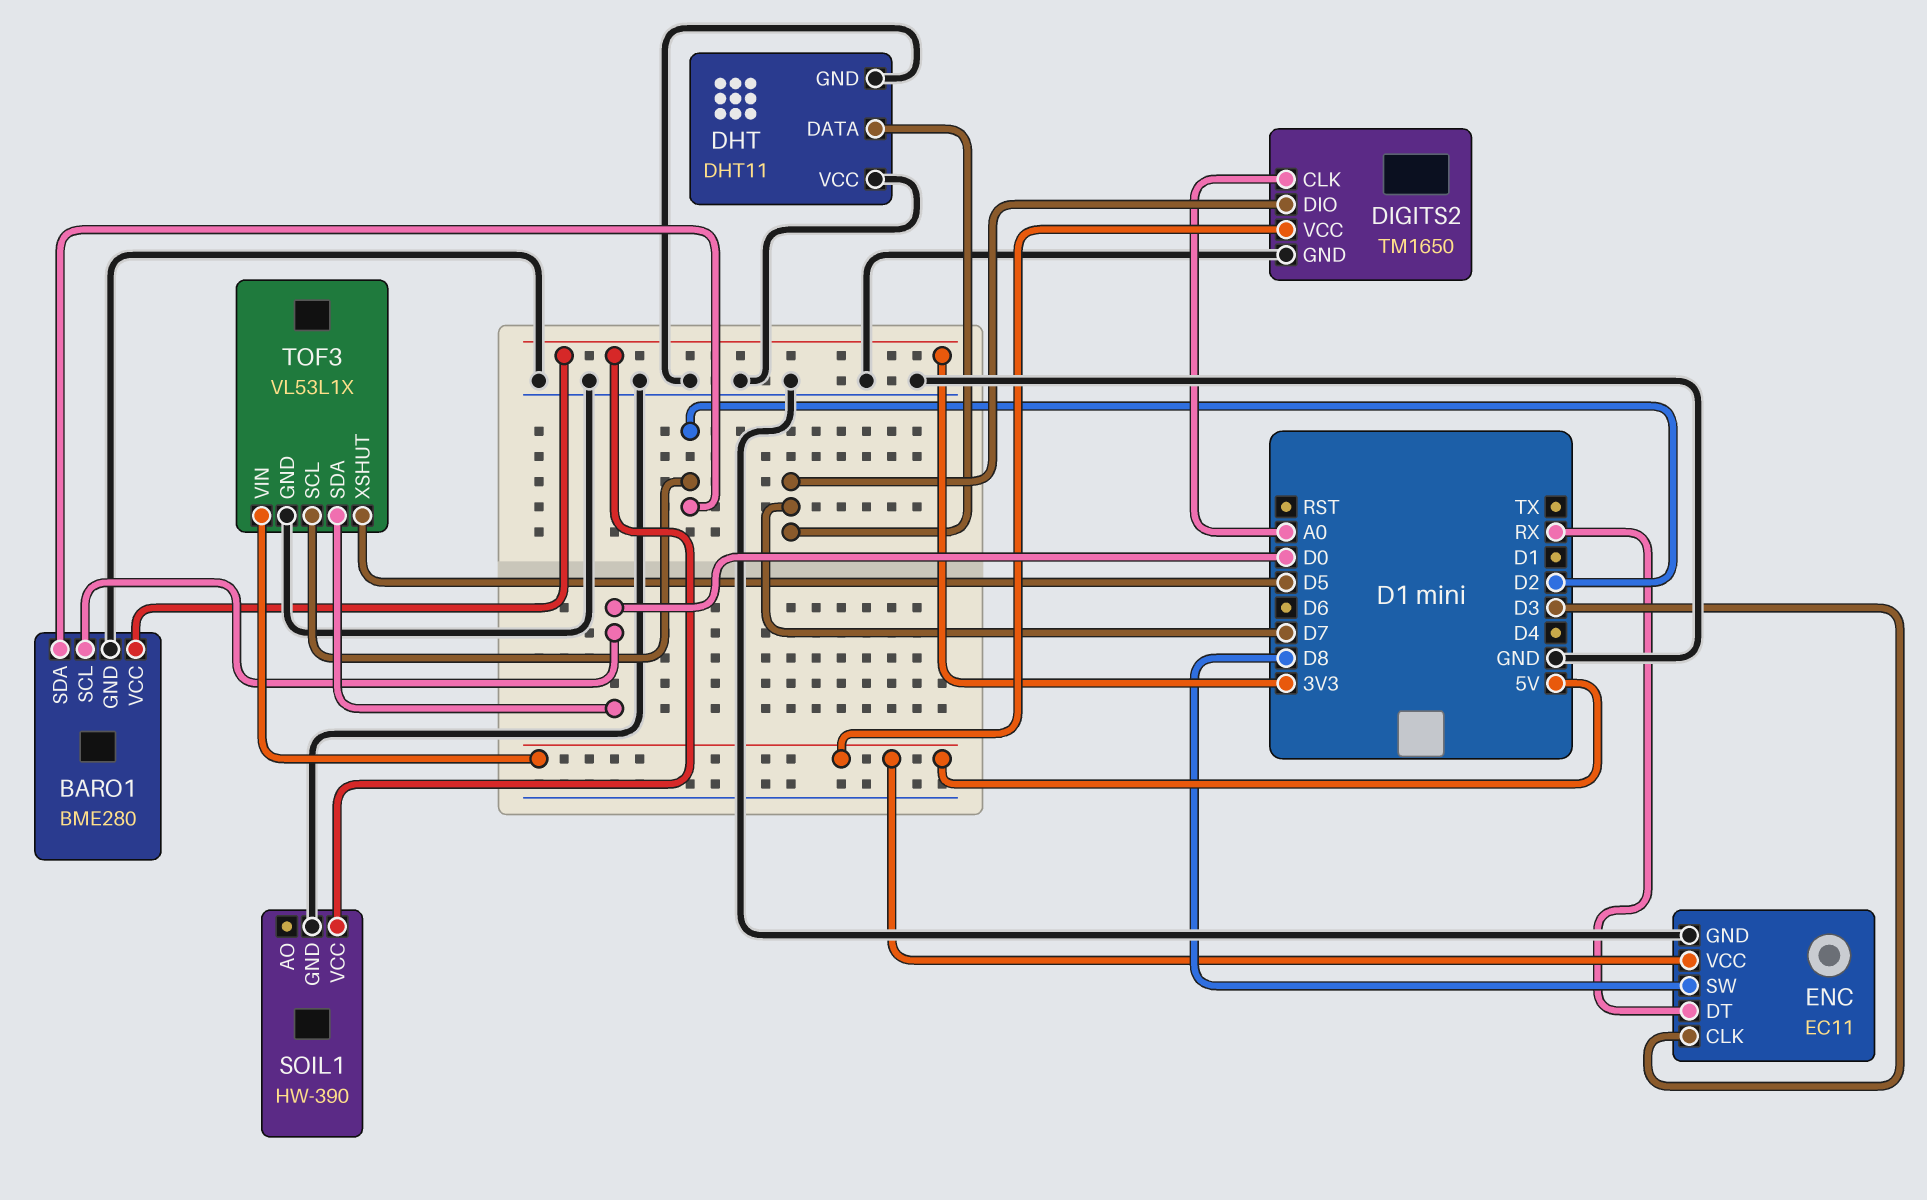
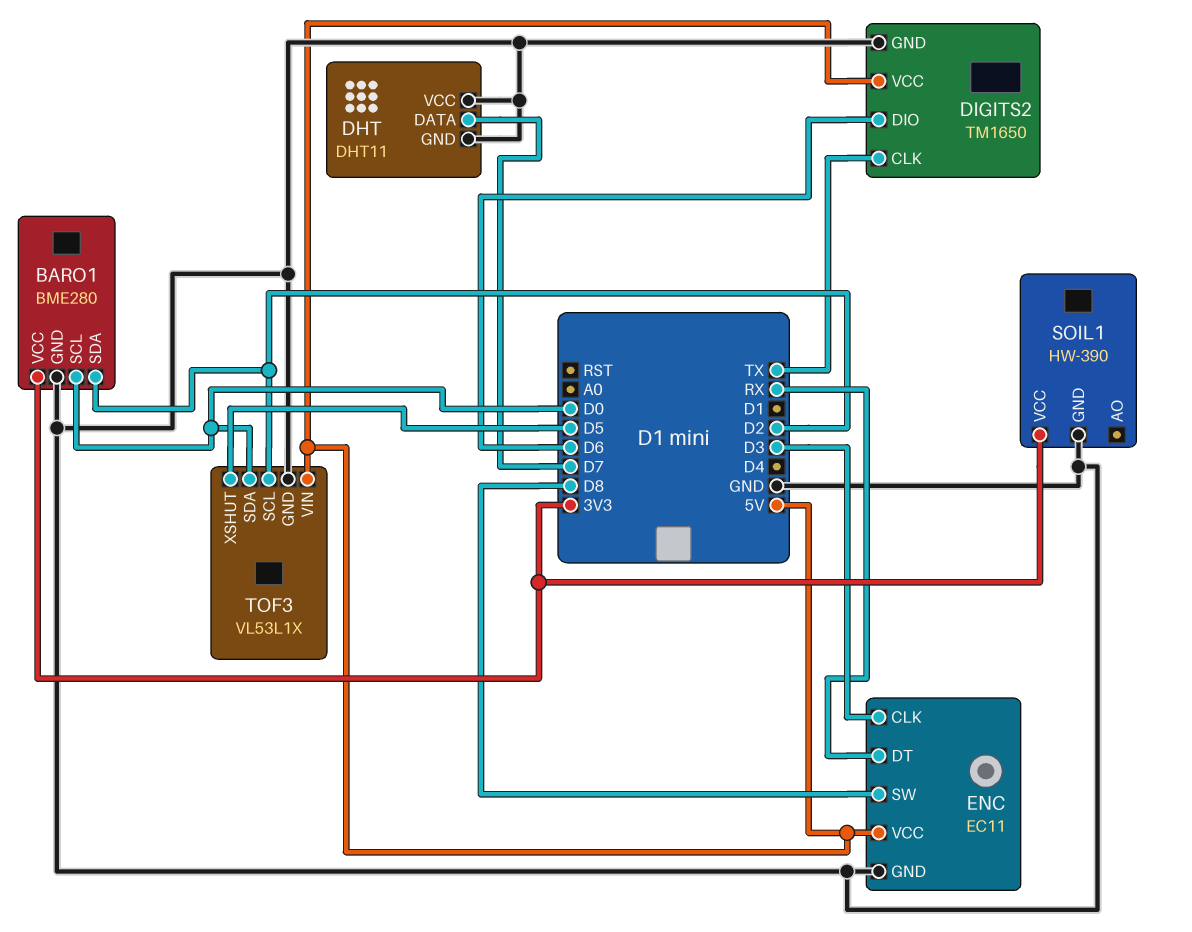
DIGITS2 pin CLK: A0 -> TX
DIGITS2 pin DIO: D7 -> D6

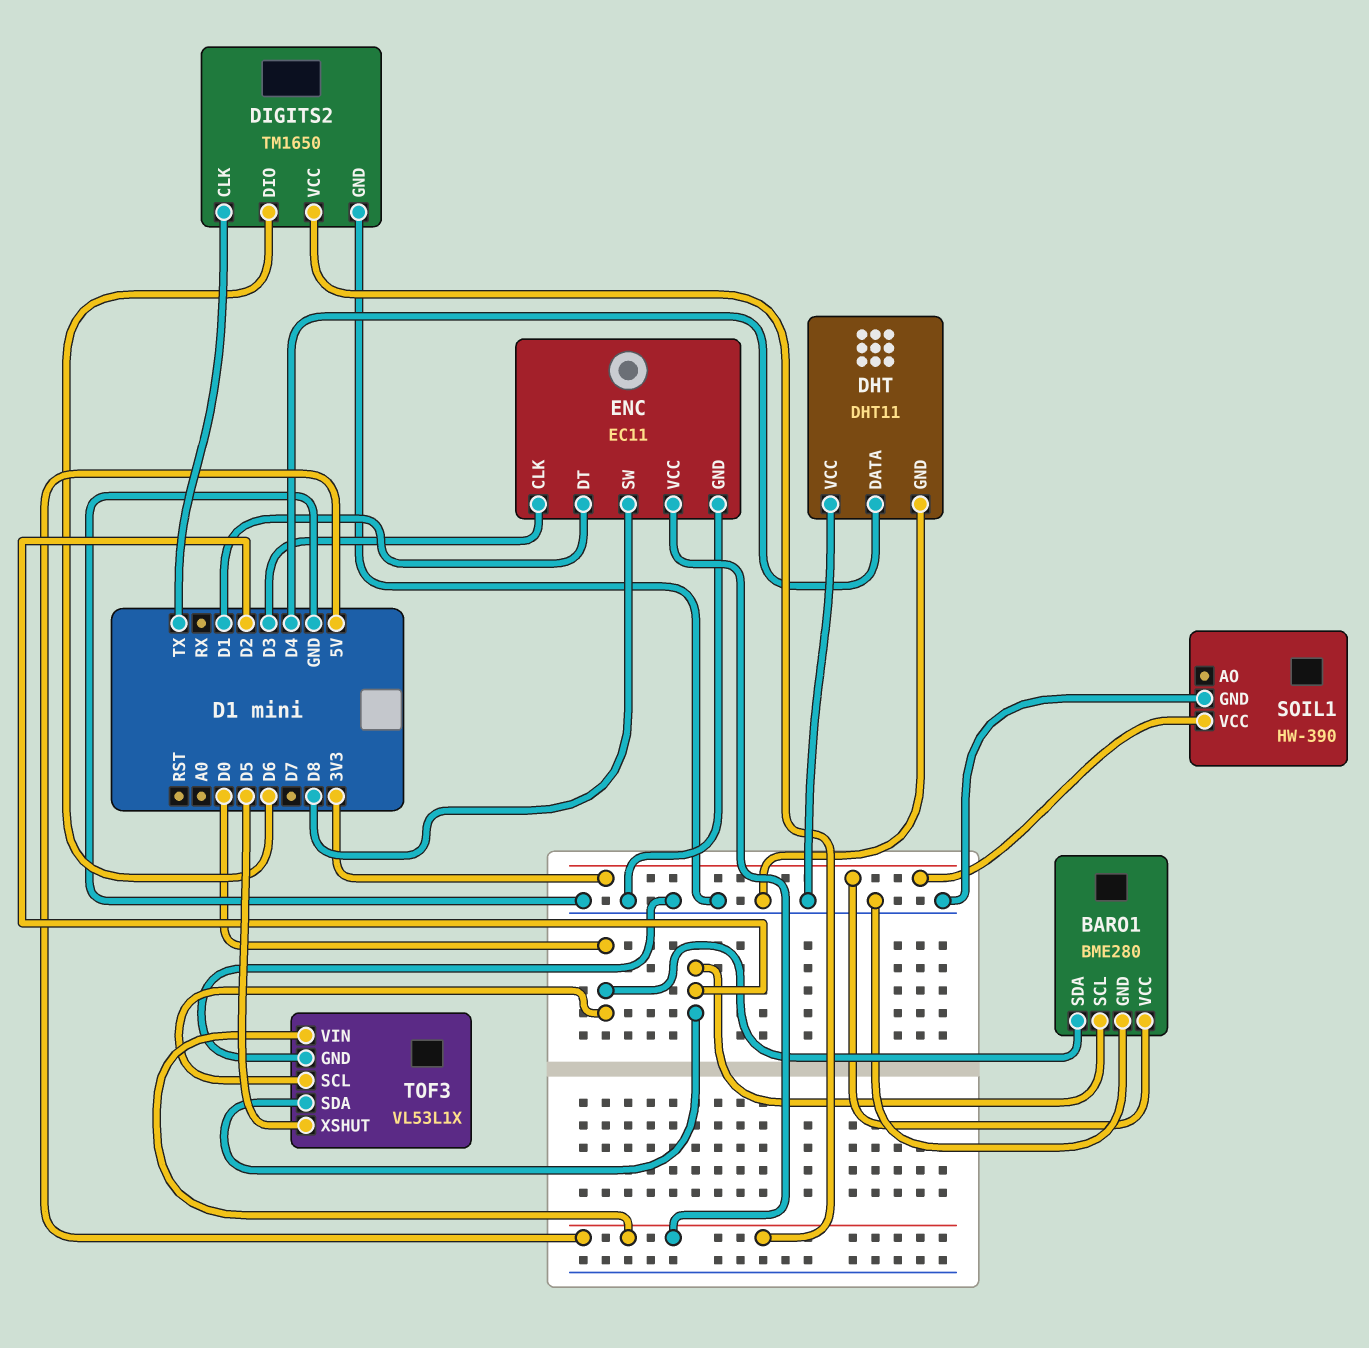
BARO1 pin SCL: D0 -> D2
BARO1 pin SDA: D2 -> D0
DHT pin DATA: D7 -> D4
ENC pin DT: RX -> D1
TOF3 pin SCL: D2 -> D0
TOF3 pin SDA: D0 -> D2

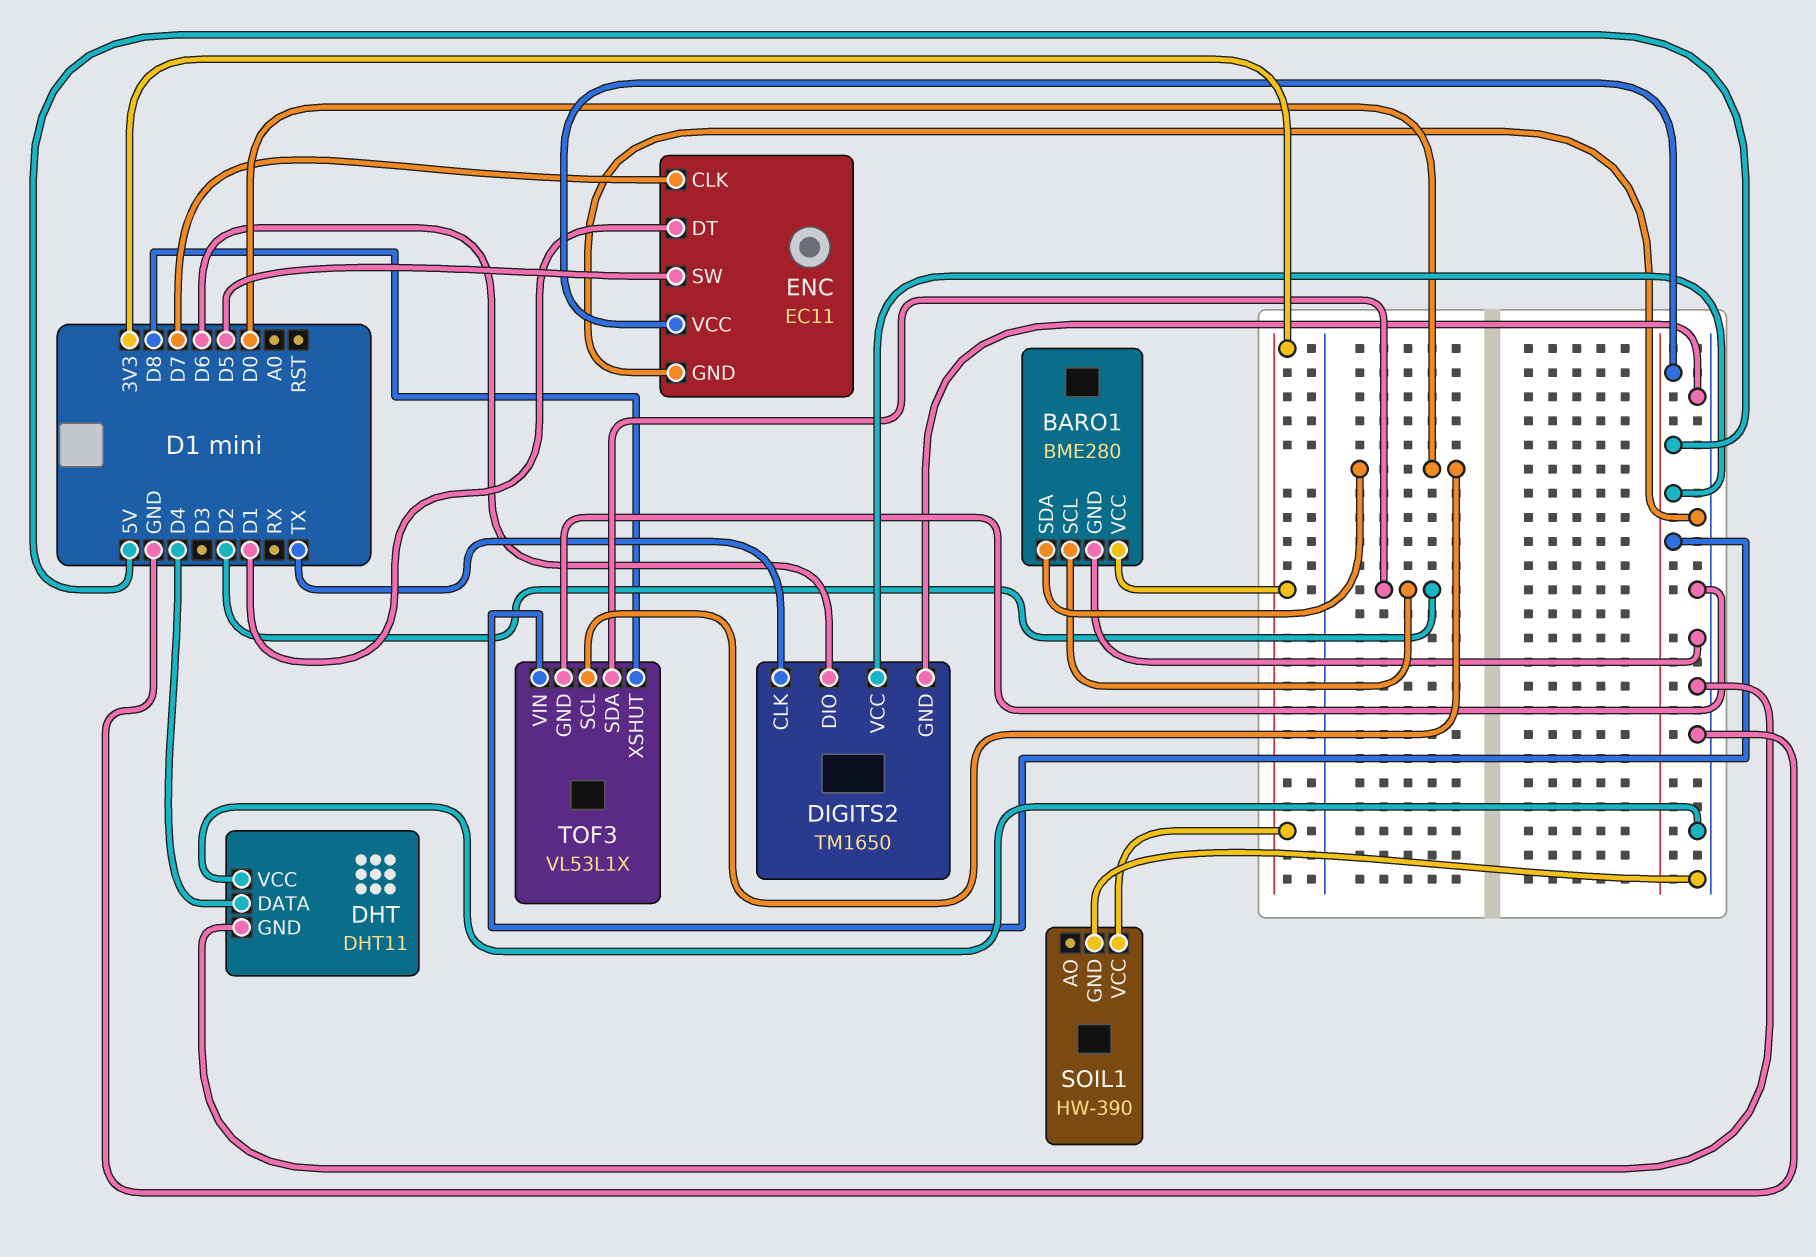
ENC pin CLK: D3 -> D7
ENC pin SW: D8 -> D5
TOF3 pin XSHUT: D5 -> D8

